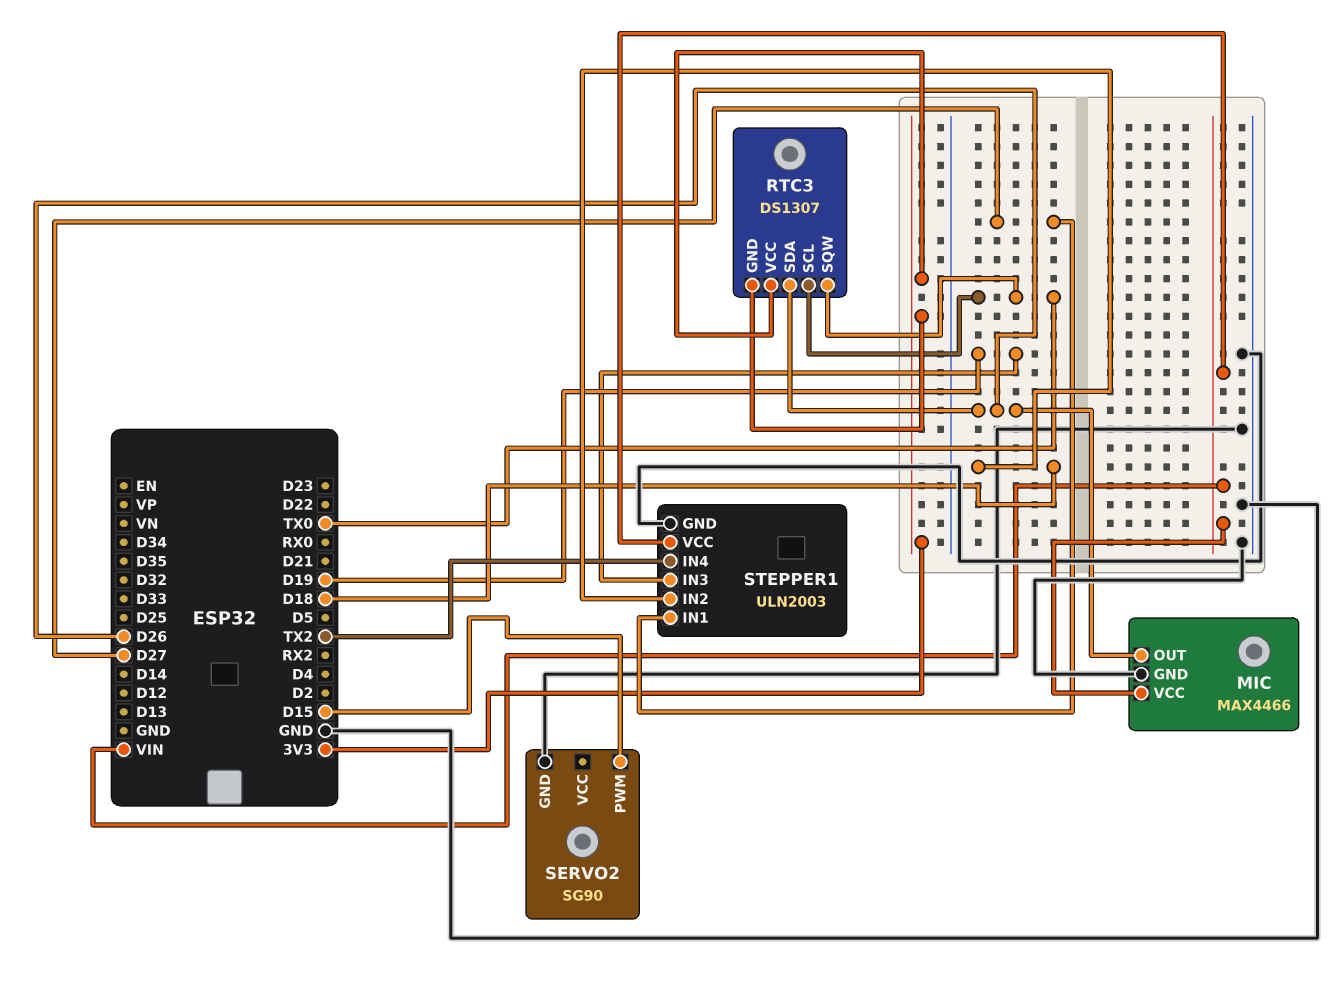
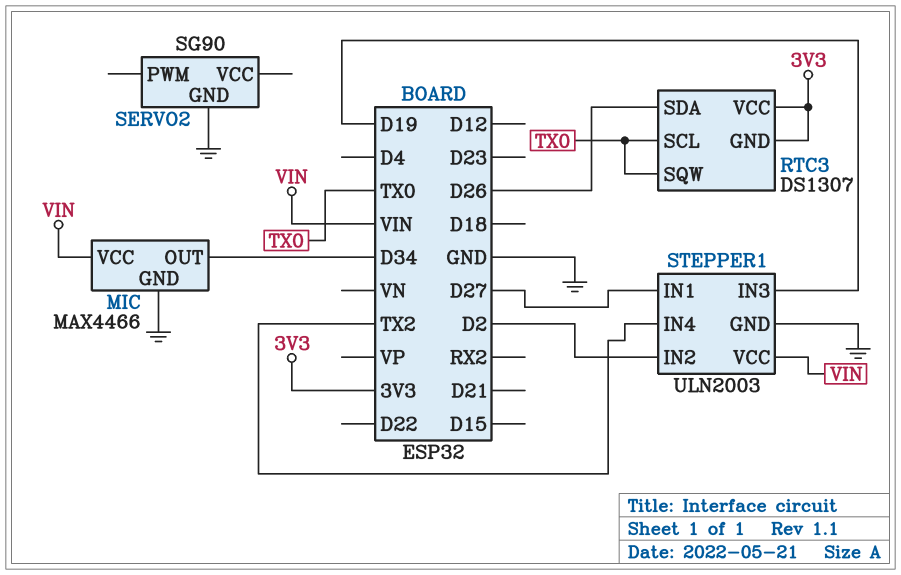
MIC pin OUT: D26 -> D34
SERVO2 pin PWM: D15 -> none
STEPPER1 pin IN2: D18 -> D2

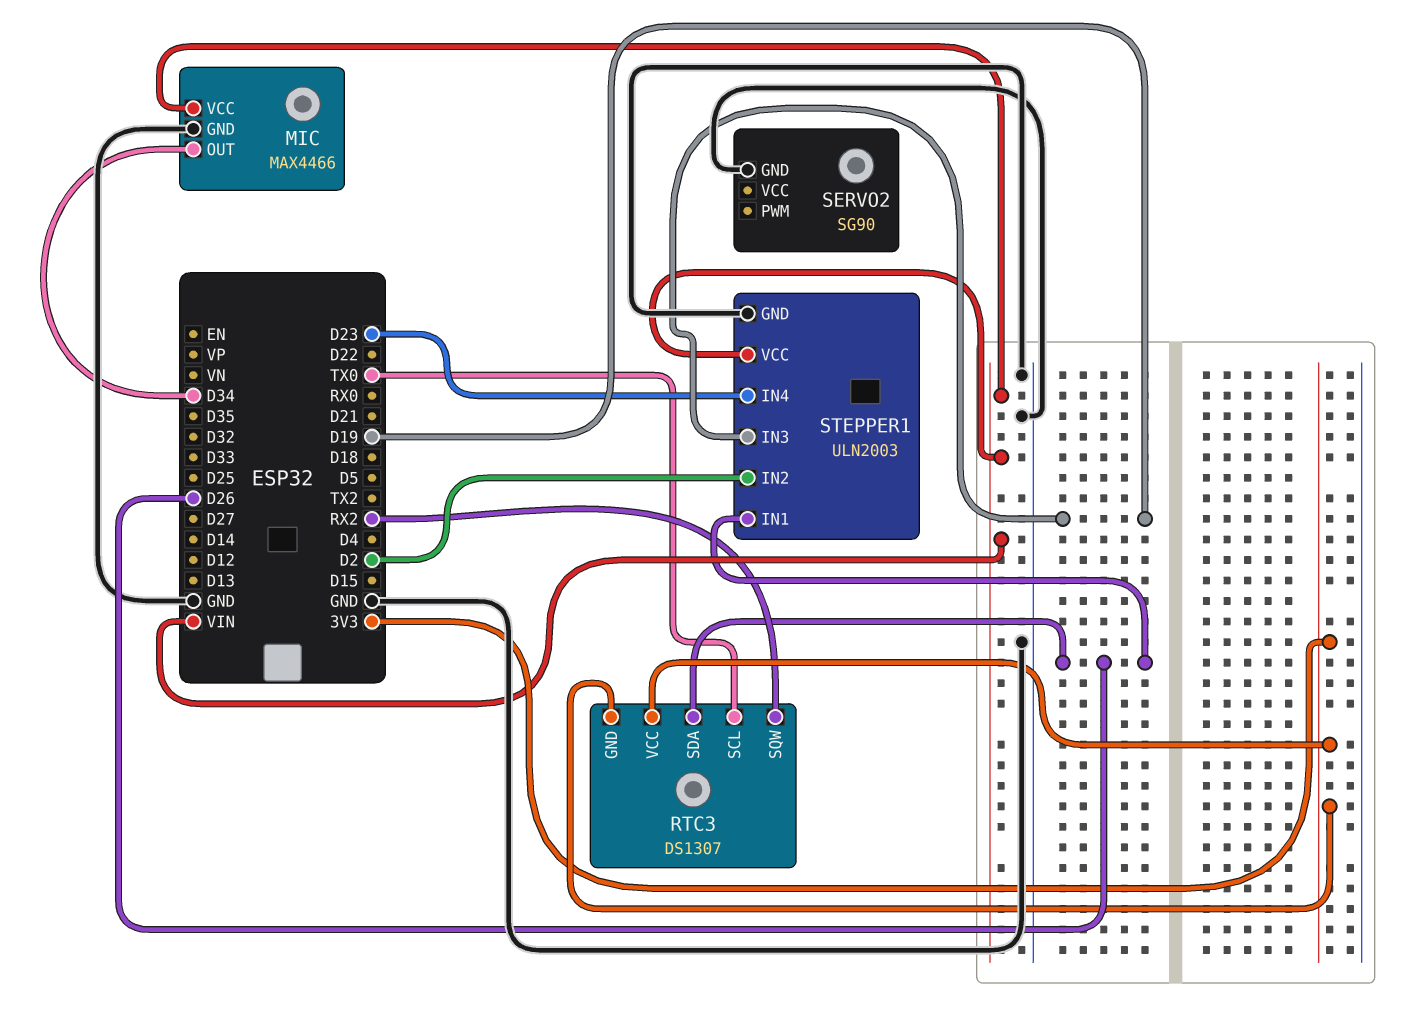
RTC3 pin SQW: TX0 -> RX2
STEPPER1 pin IN1: D27 -> D26
STEPPER1 pin IN4: TX2 -> D23

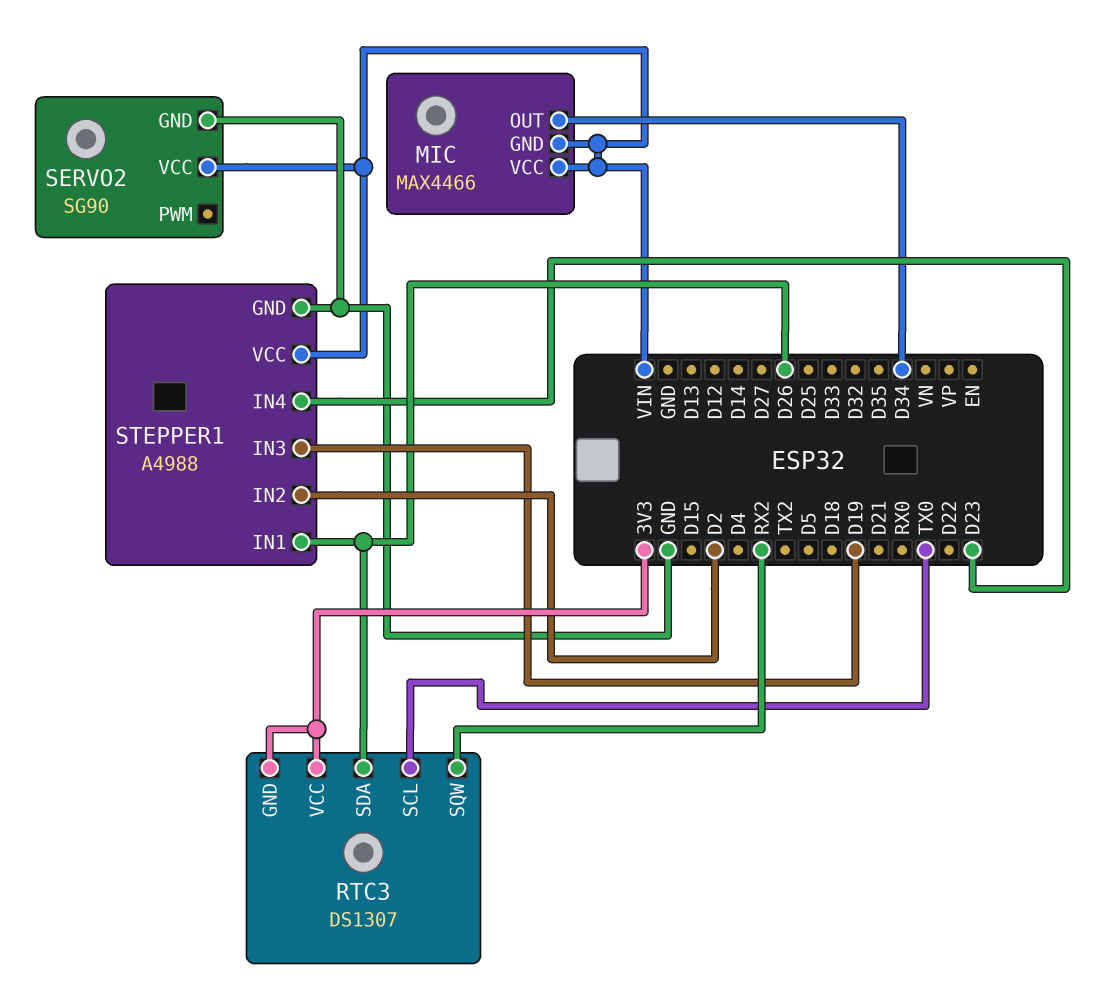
MIC pin GND: GND -> VIN
SERVO2 pin VCC: none -> VIN
STEPPER1: ULN2003 -> A4988

